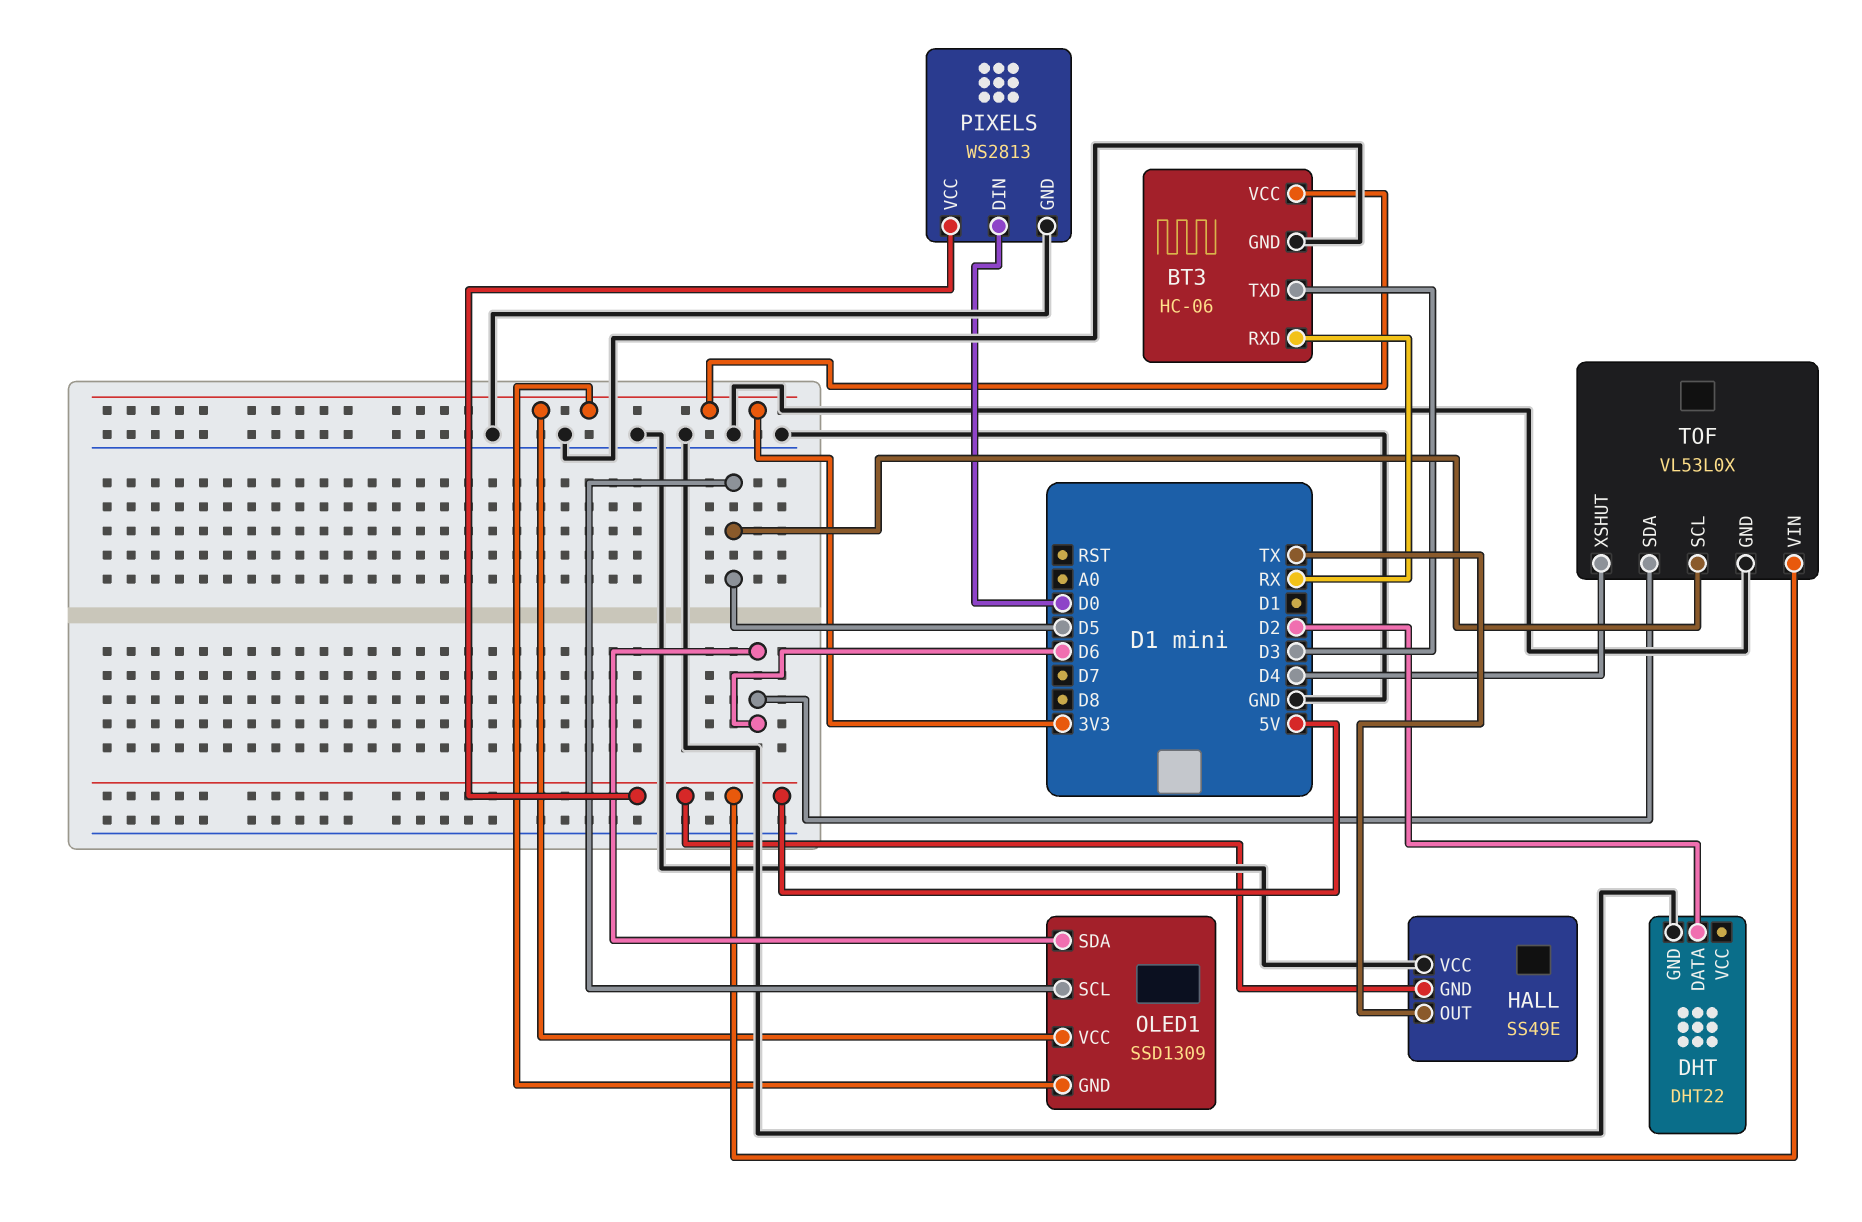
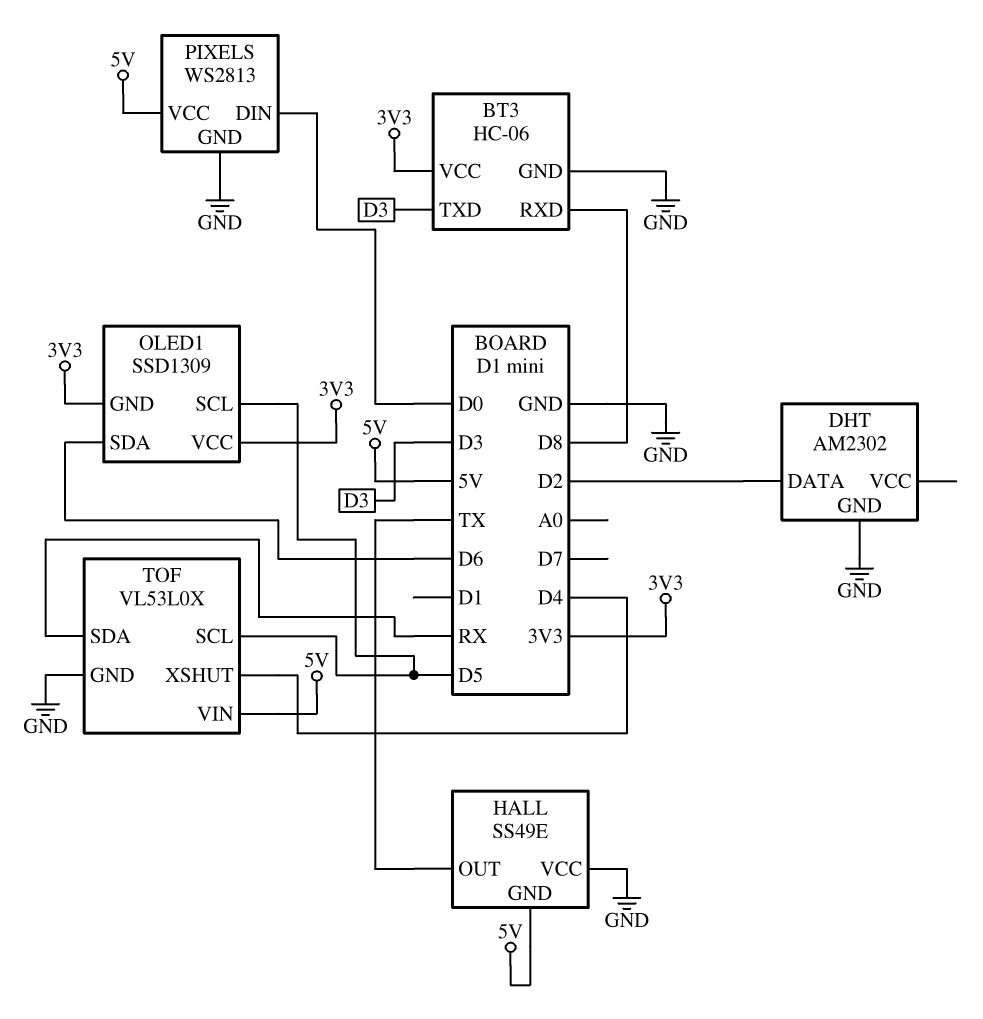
BT3 pin RXD: RX -> D8
DHT: DHT22 -> AM2302
TOF pin SDA: D6 -> RX

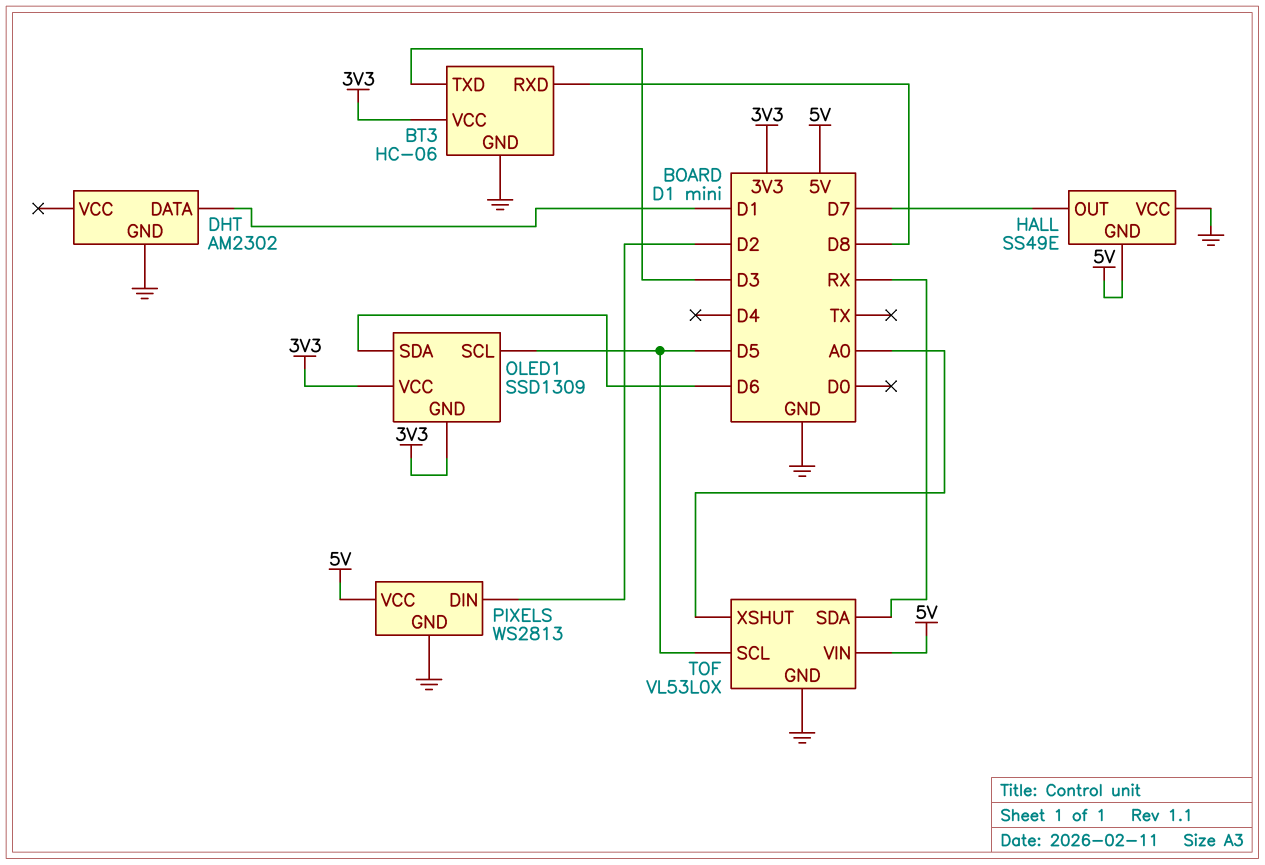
DHT pin DATA: D2 -> D1
HALL pin OUT: TX -> D7
PIXELS pin DIN: D0 -> D2
TOF pin XSHUT: D4 -> A0

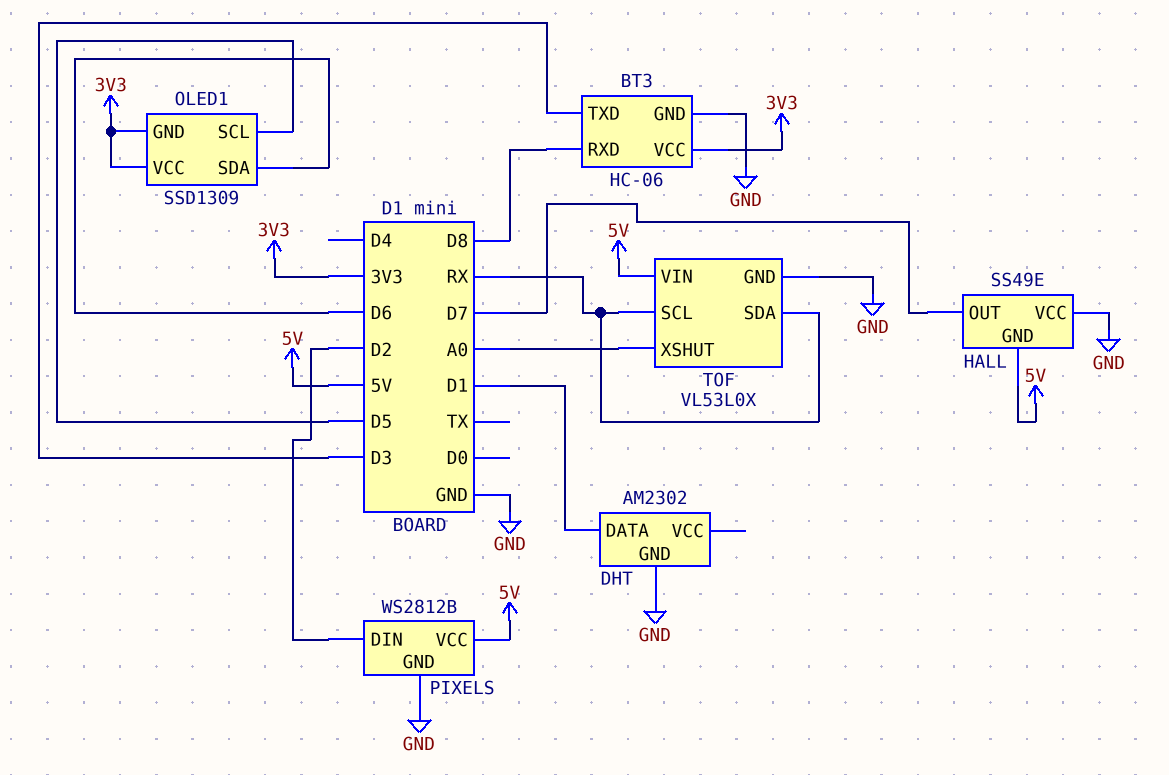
PIXELS: WS2813 -> WS2812B
TOF pin SCL: D5 -> RX

